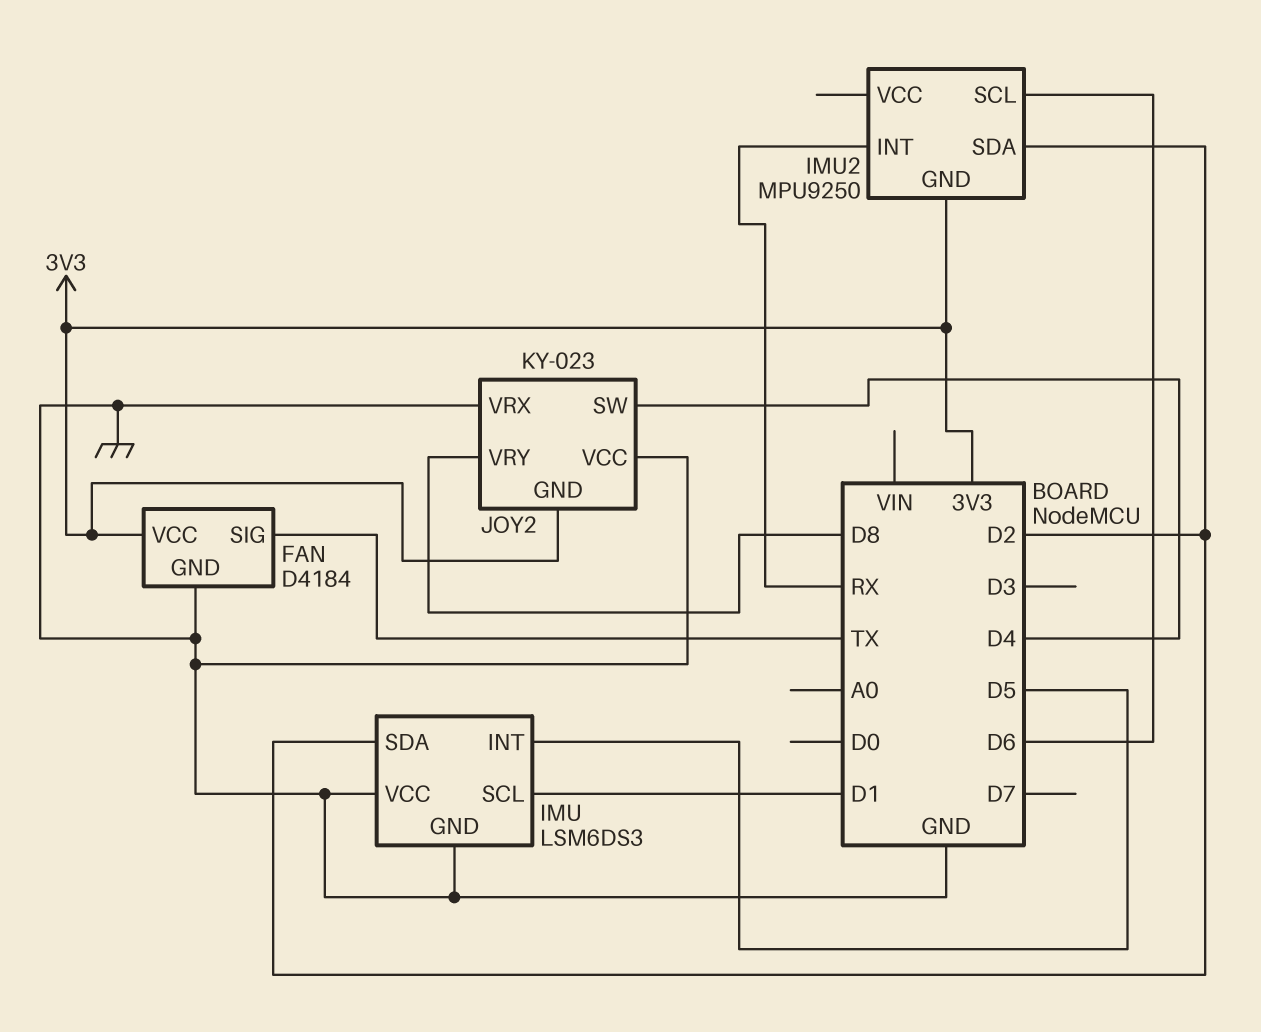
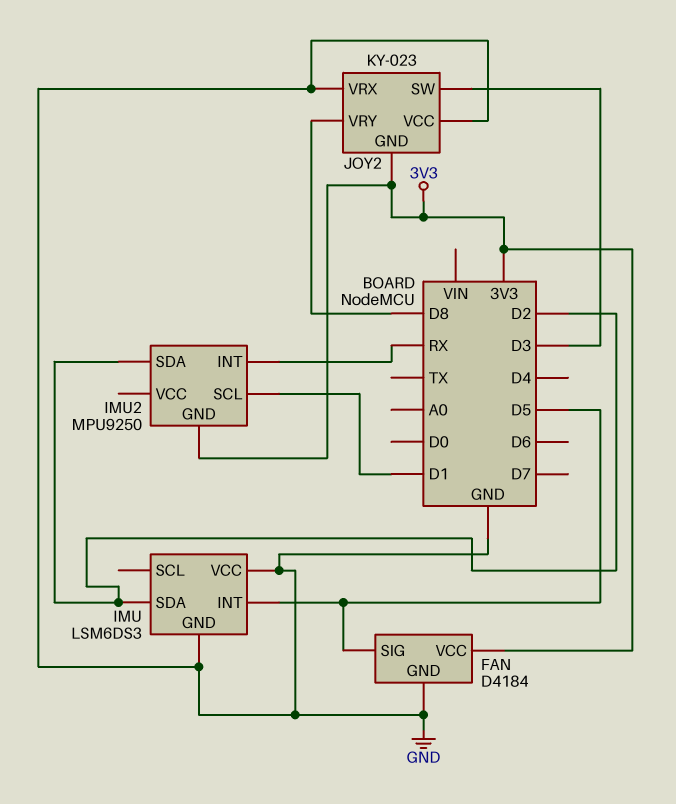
FAN pin SIG: TX -> D5
IMU pin SCL: D1 -> none
IMU2 pin SCL: D6 -> D1
JOY2 pin SW: D4 -> D3

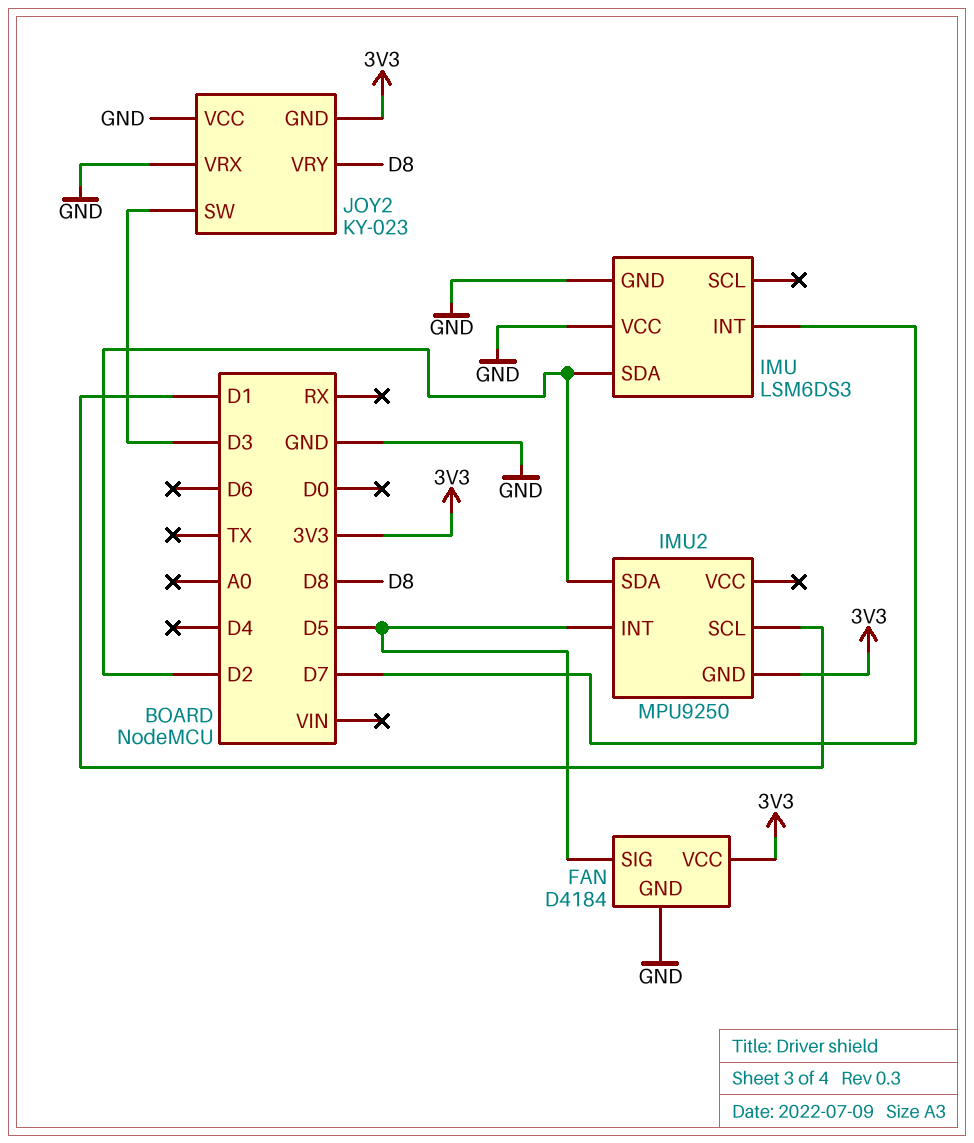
IMU pin INT: D5 -> D7
IMU2 pin INT: RX -> D5

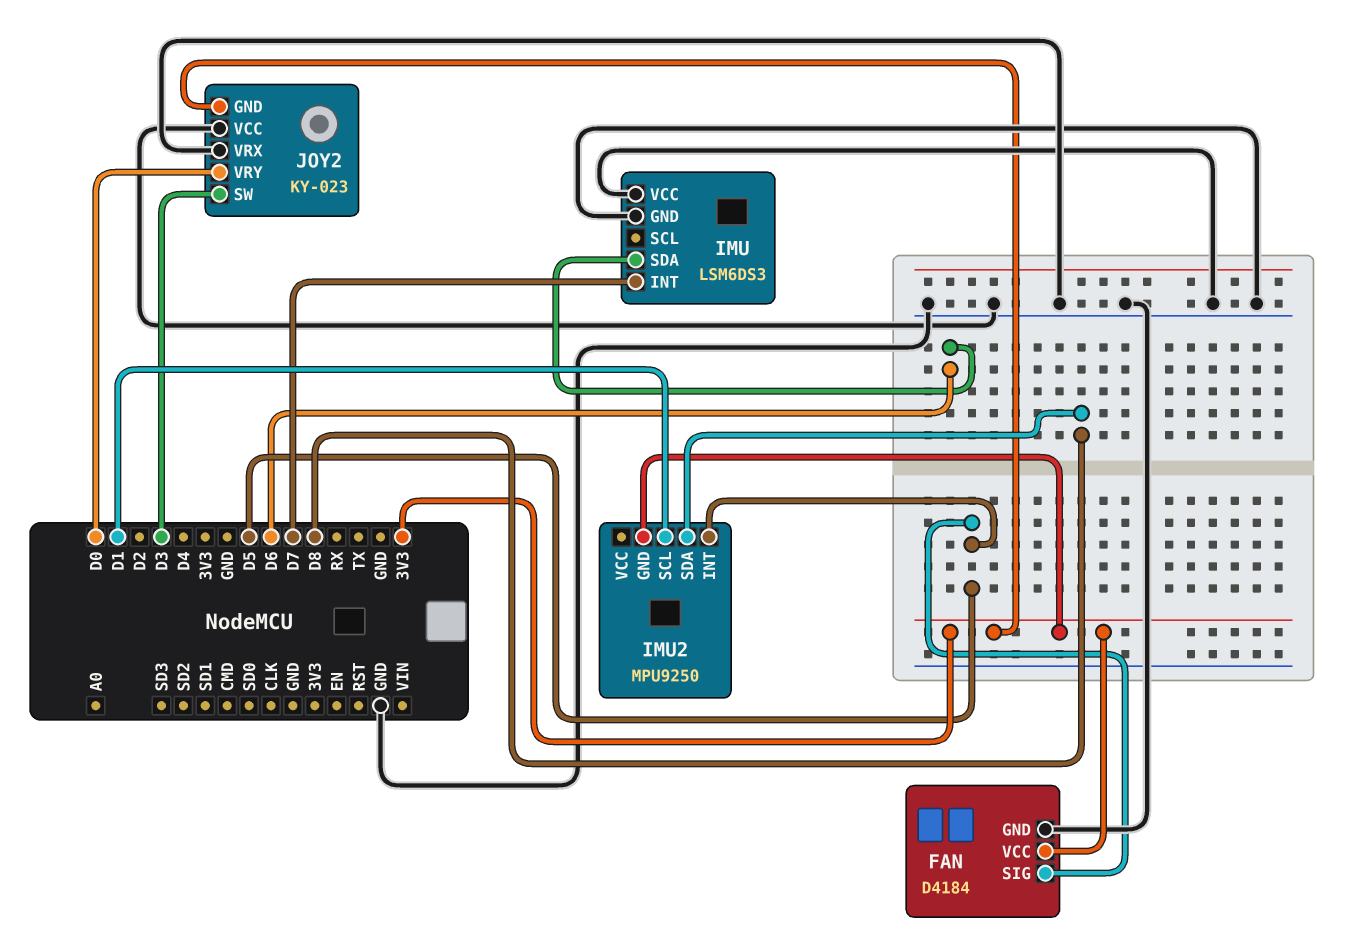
IMU pin SDA: D2 -> D6
IMU2 pin SDA: D2 -> D8
JOY2 pin VRY: D8 -> D0

